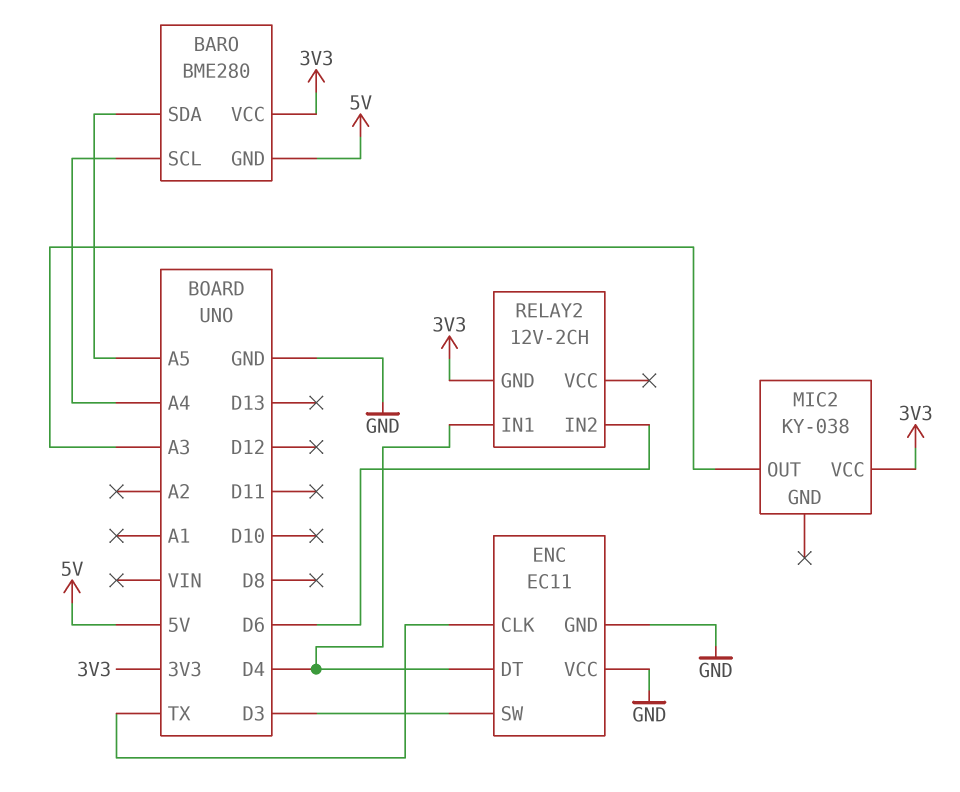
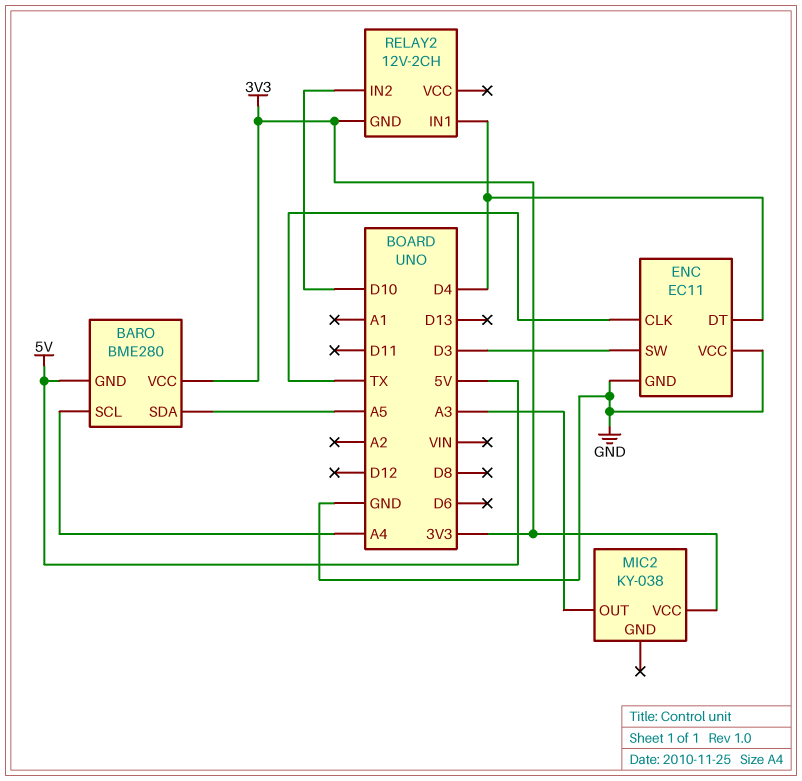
RELAY2 pin IN2: D6 -> D10

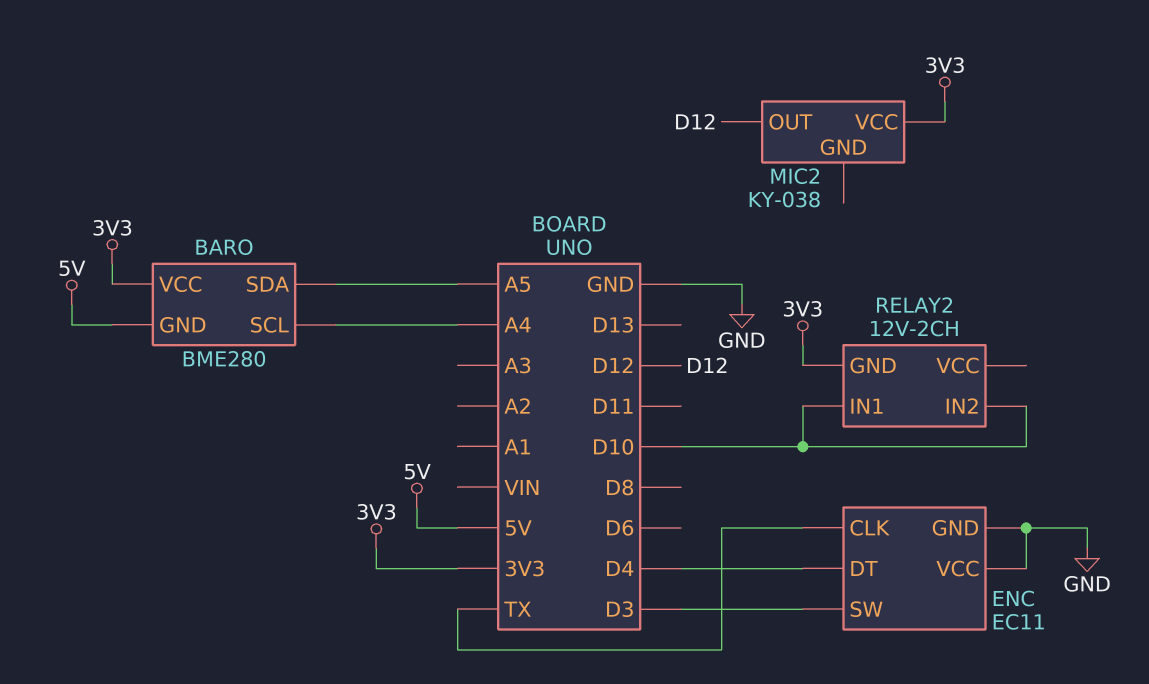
MIC2 pin OUT: A3 -> D12
RELAY2 pin IN1: D4 -> D10

